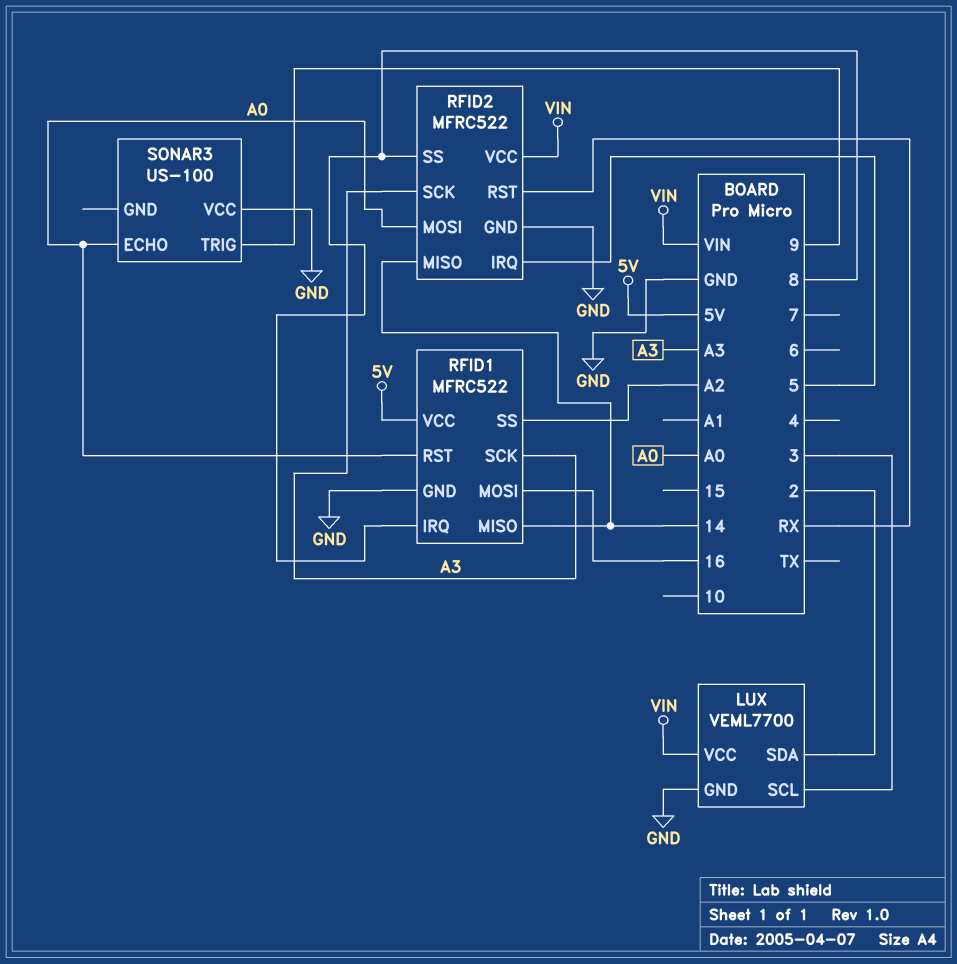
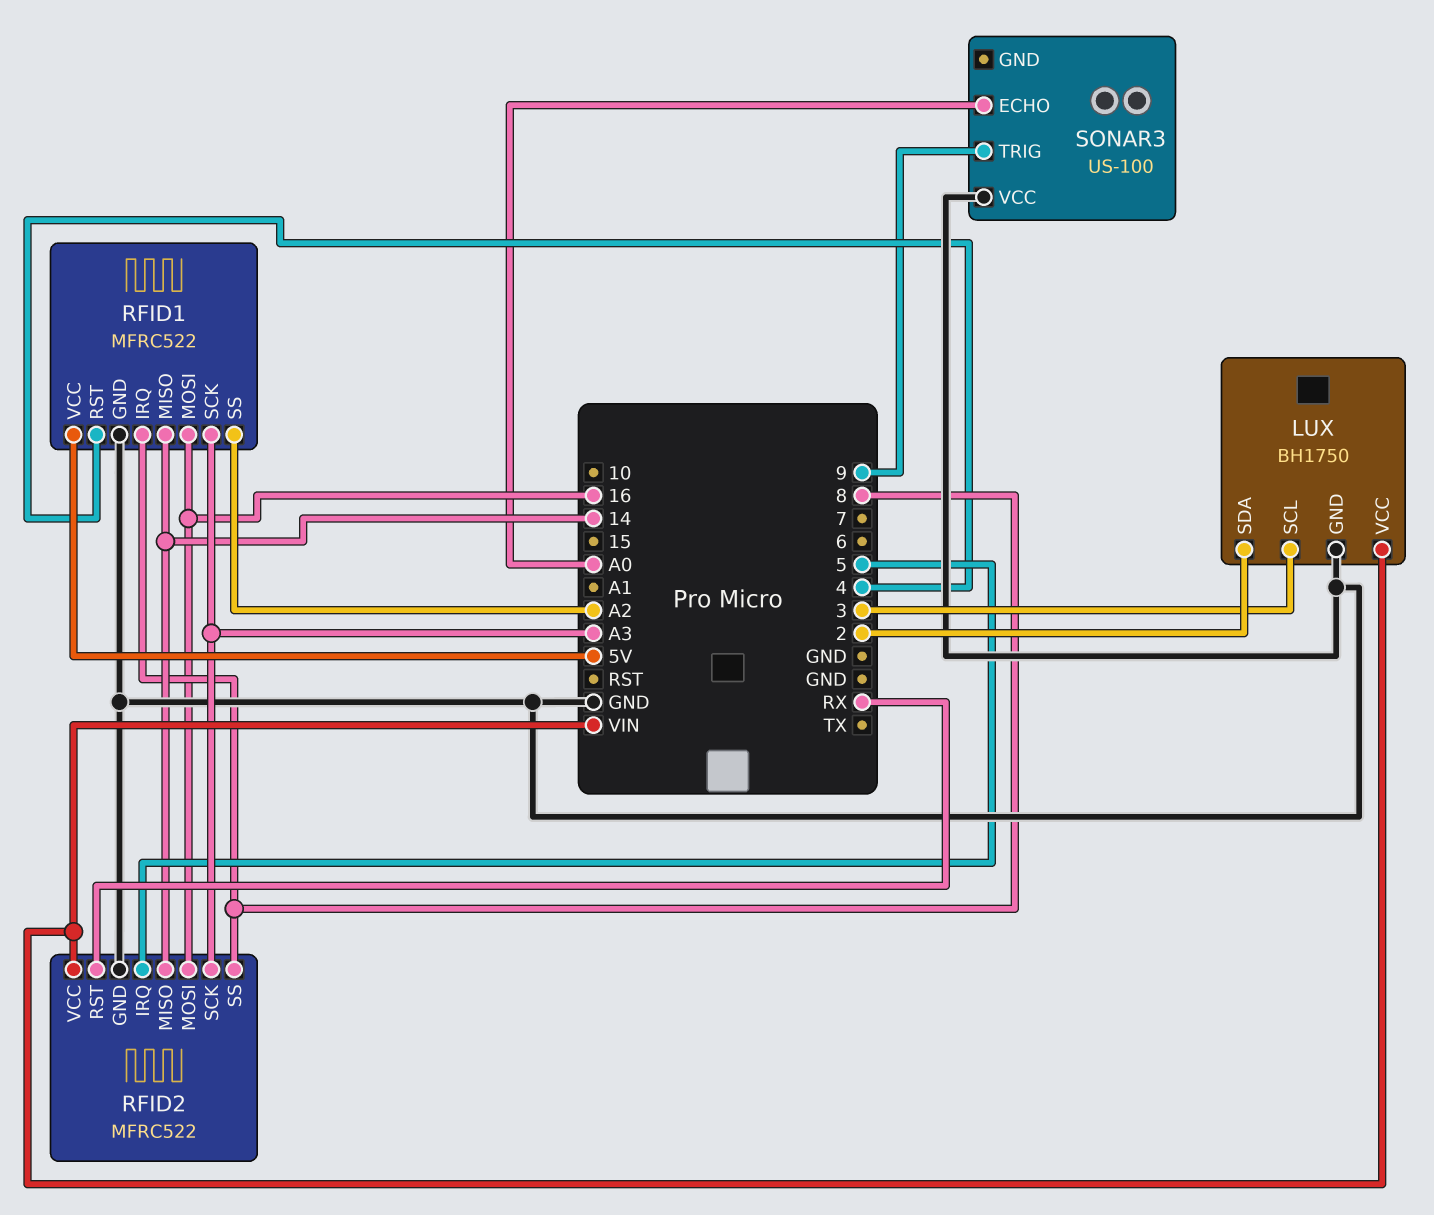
LUX: VEML7700 -> BH1750
RFID1 pin RST: A0 -> 4
RFID2 pin MOSI: A0 -> 16

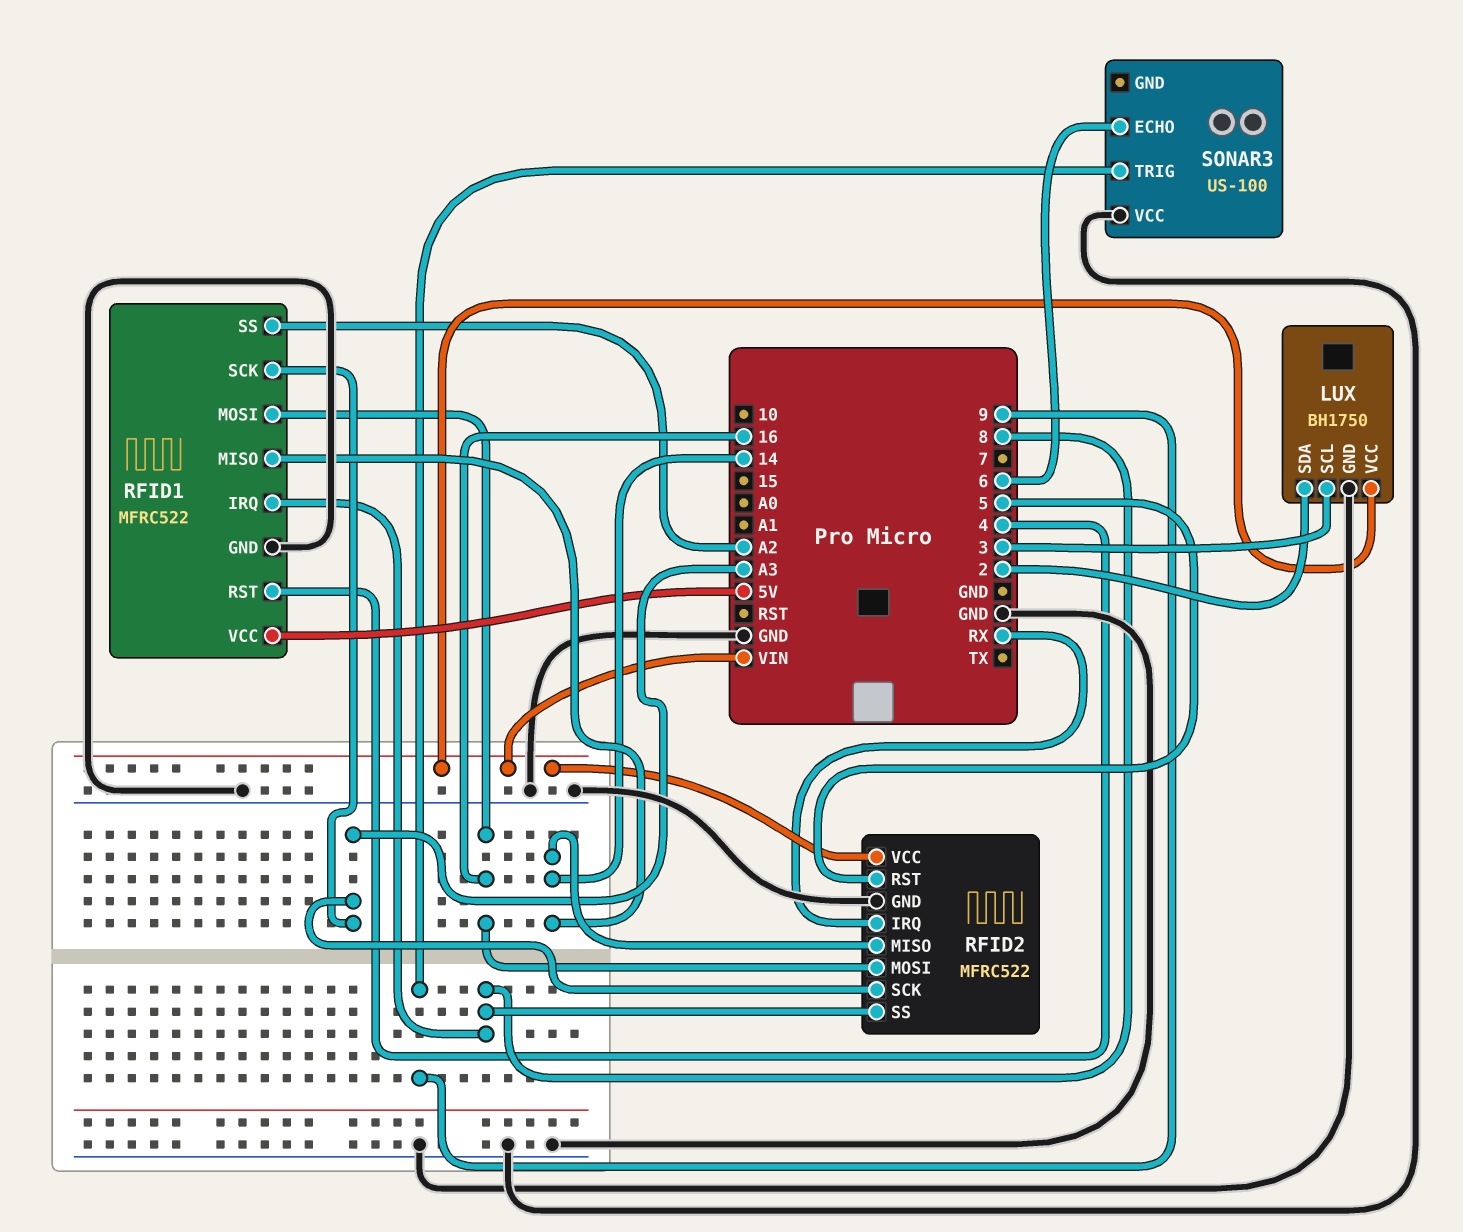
RFID2 pin IRQ: 5 -> RX
RFID2 pin RST: RX -> 5
SONAR3 pin ECHO: A0 -> 6

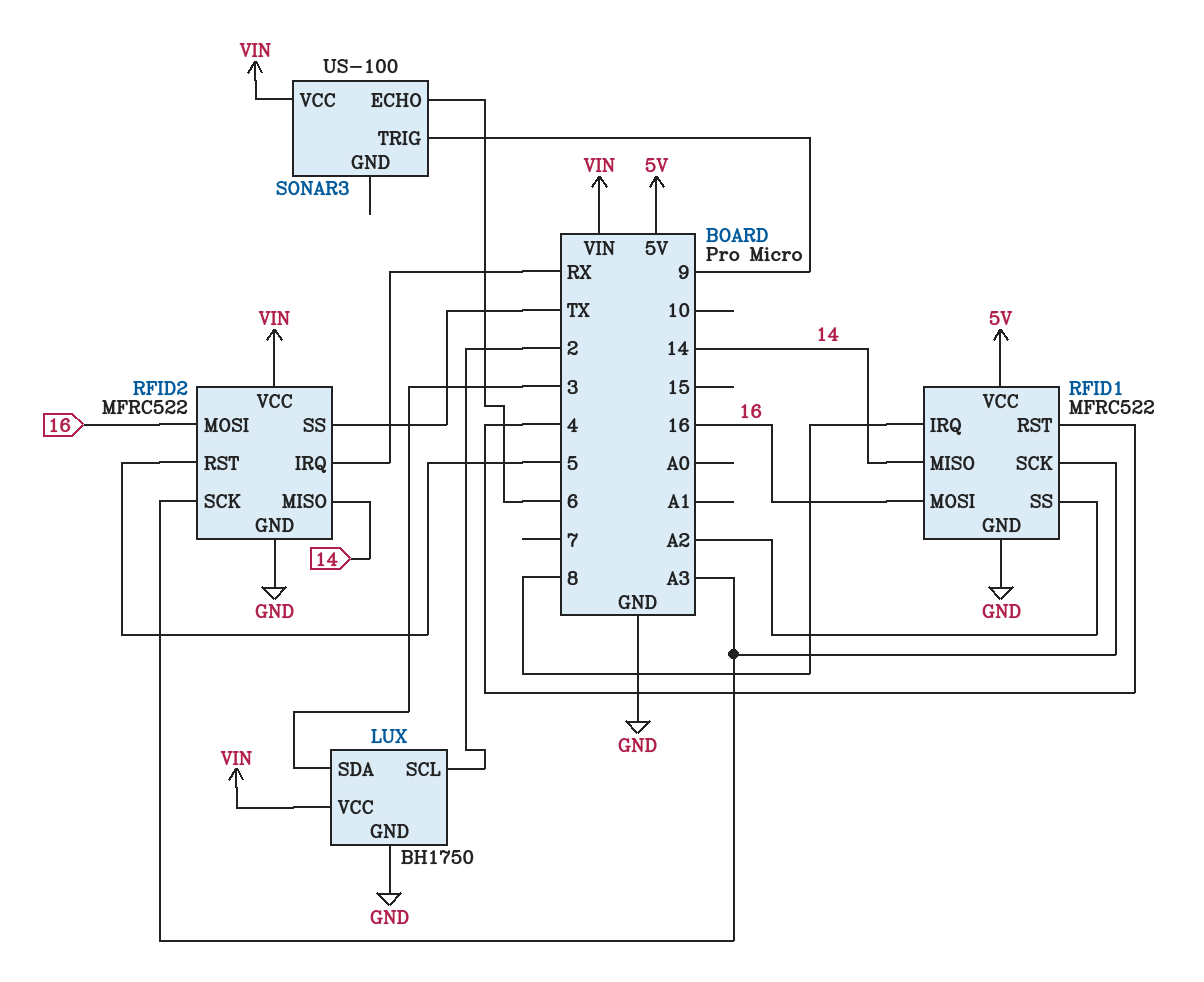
LUX pin SCL: 3 -> 2
LUX pin SDA: 2 -> 3
RFID2 pin SS: 8 -> TX
SONAR3 pin VCC: GND -> VIN

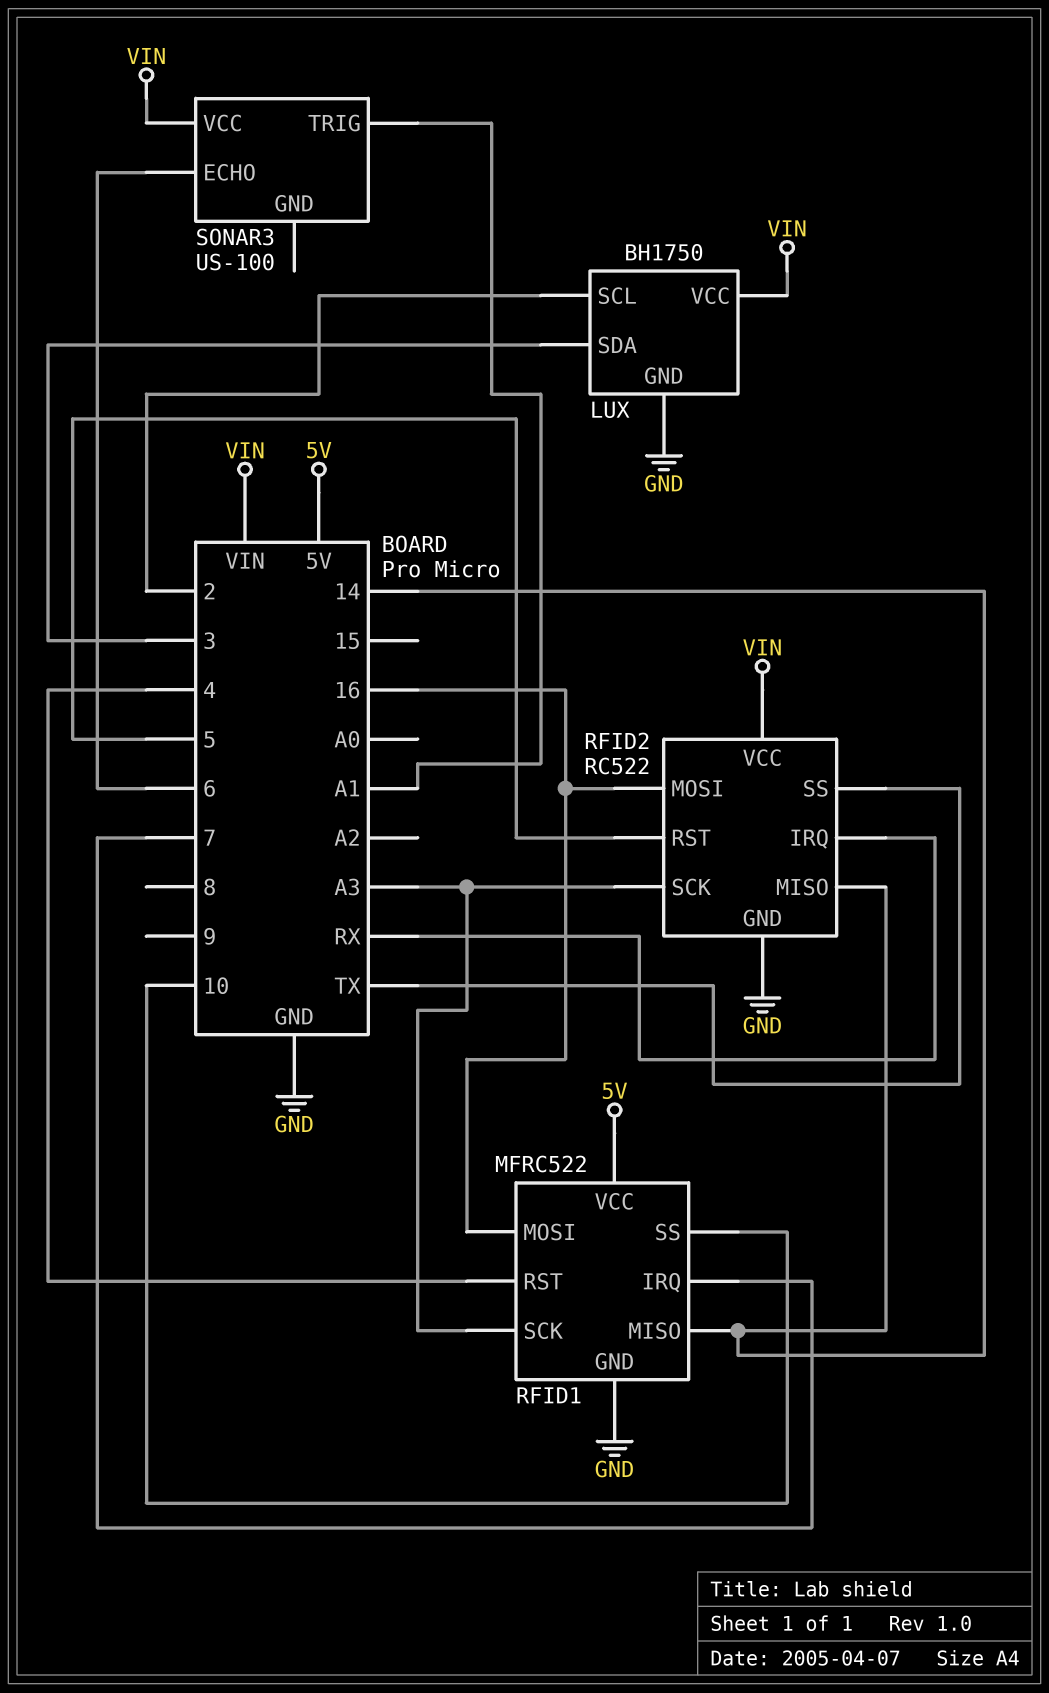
RFID1 pin IRQ: 8 -> 7
RFID1 pin SS: A2 -> 10
RFID2: MFRC522 -> RC522
SONAR3 pin TRIG: 9 -> A1

